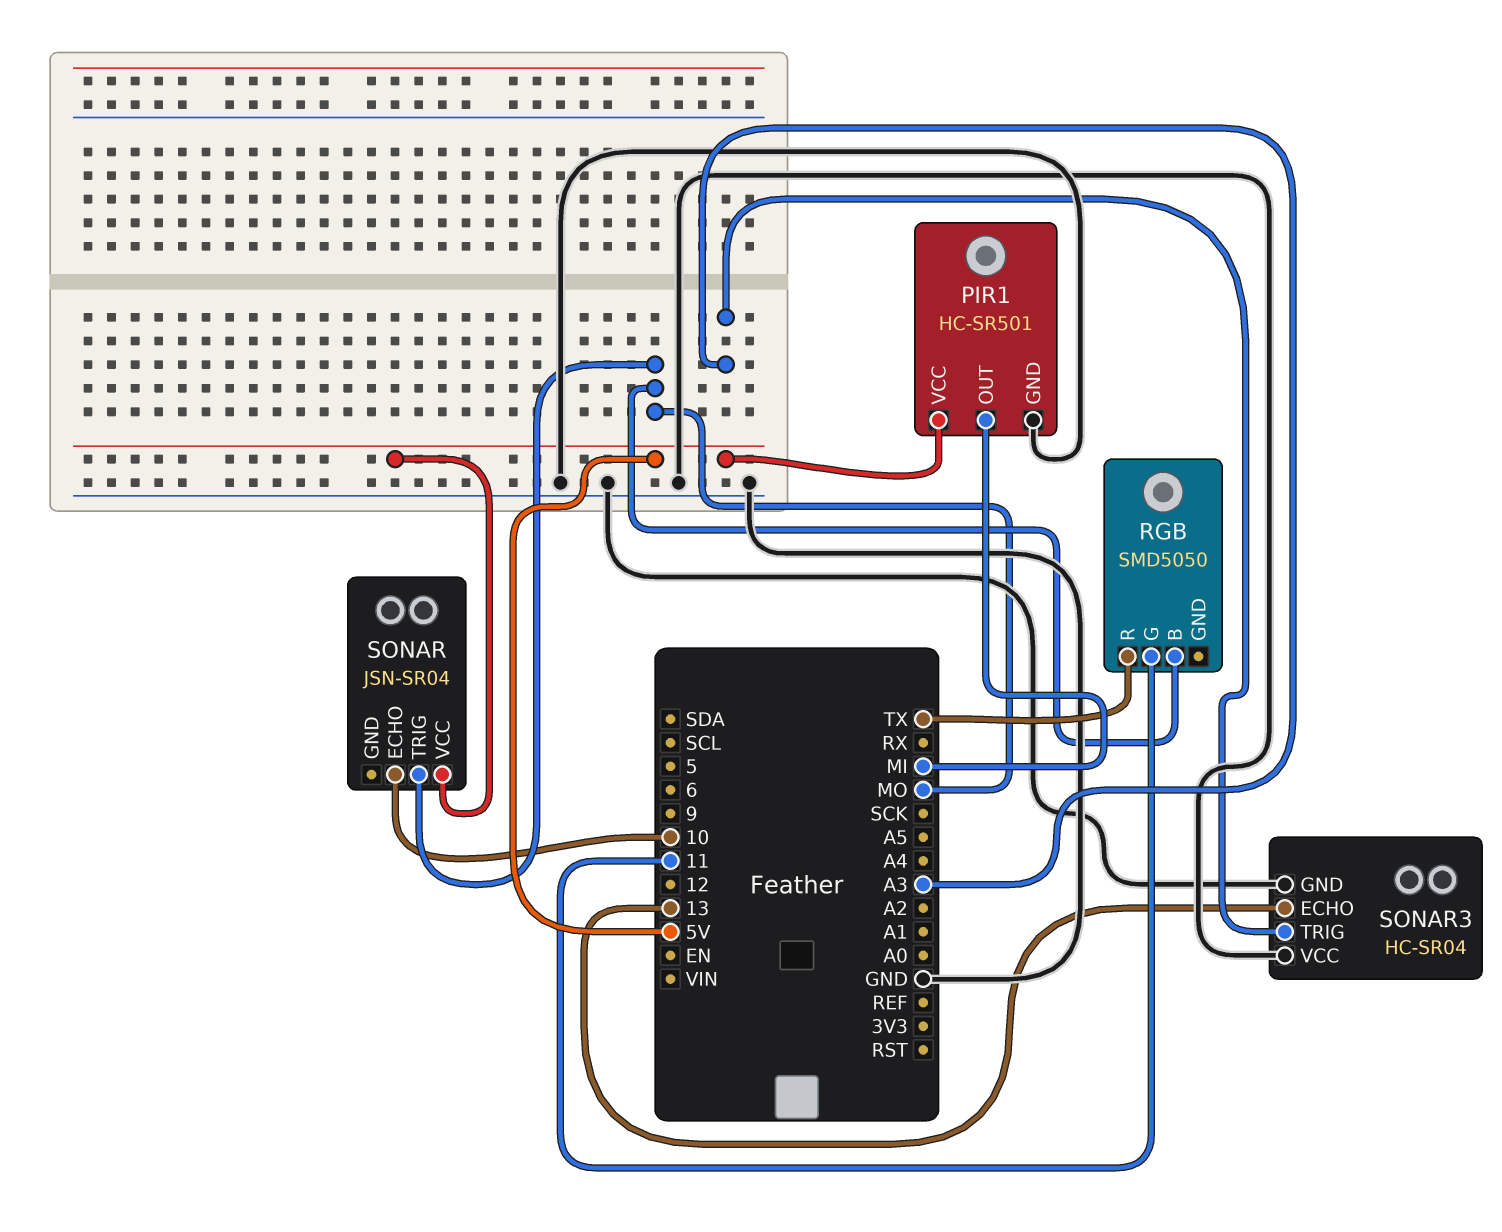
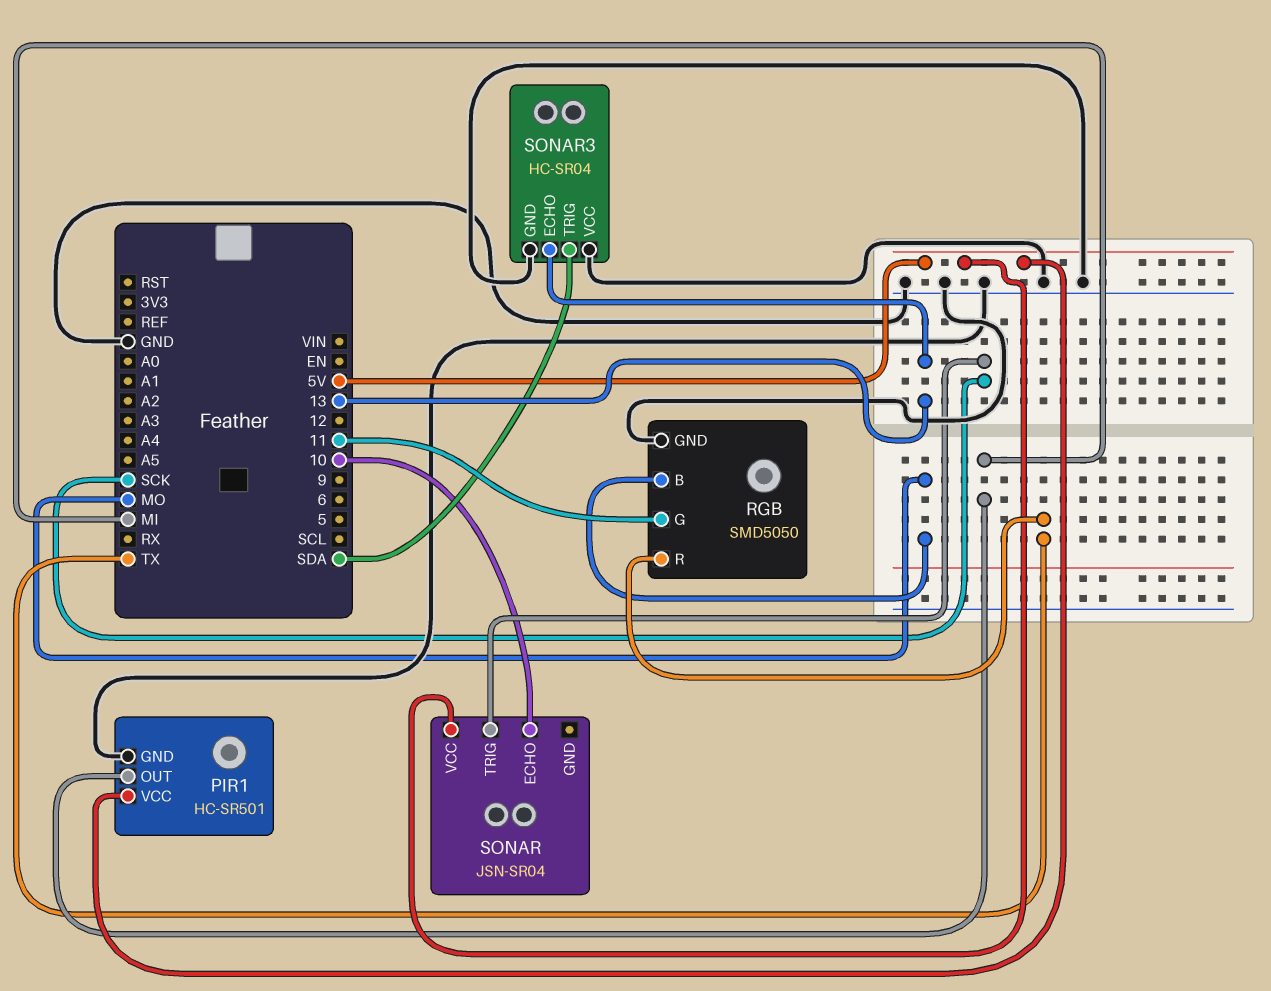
RGB pin GND: none -> GND
SONAR pin TRIG: MO -> SCK
SONAR3 pin TRIG: A3 -> SDA

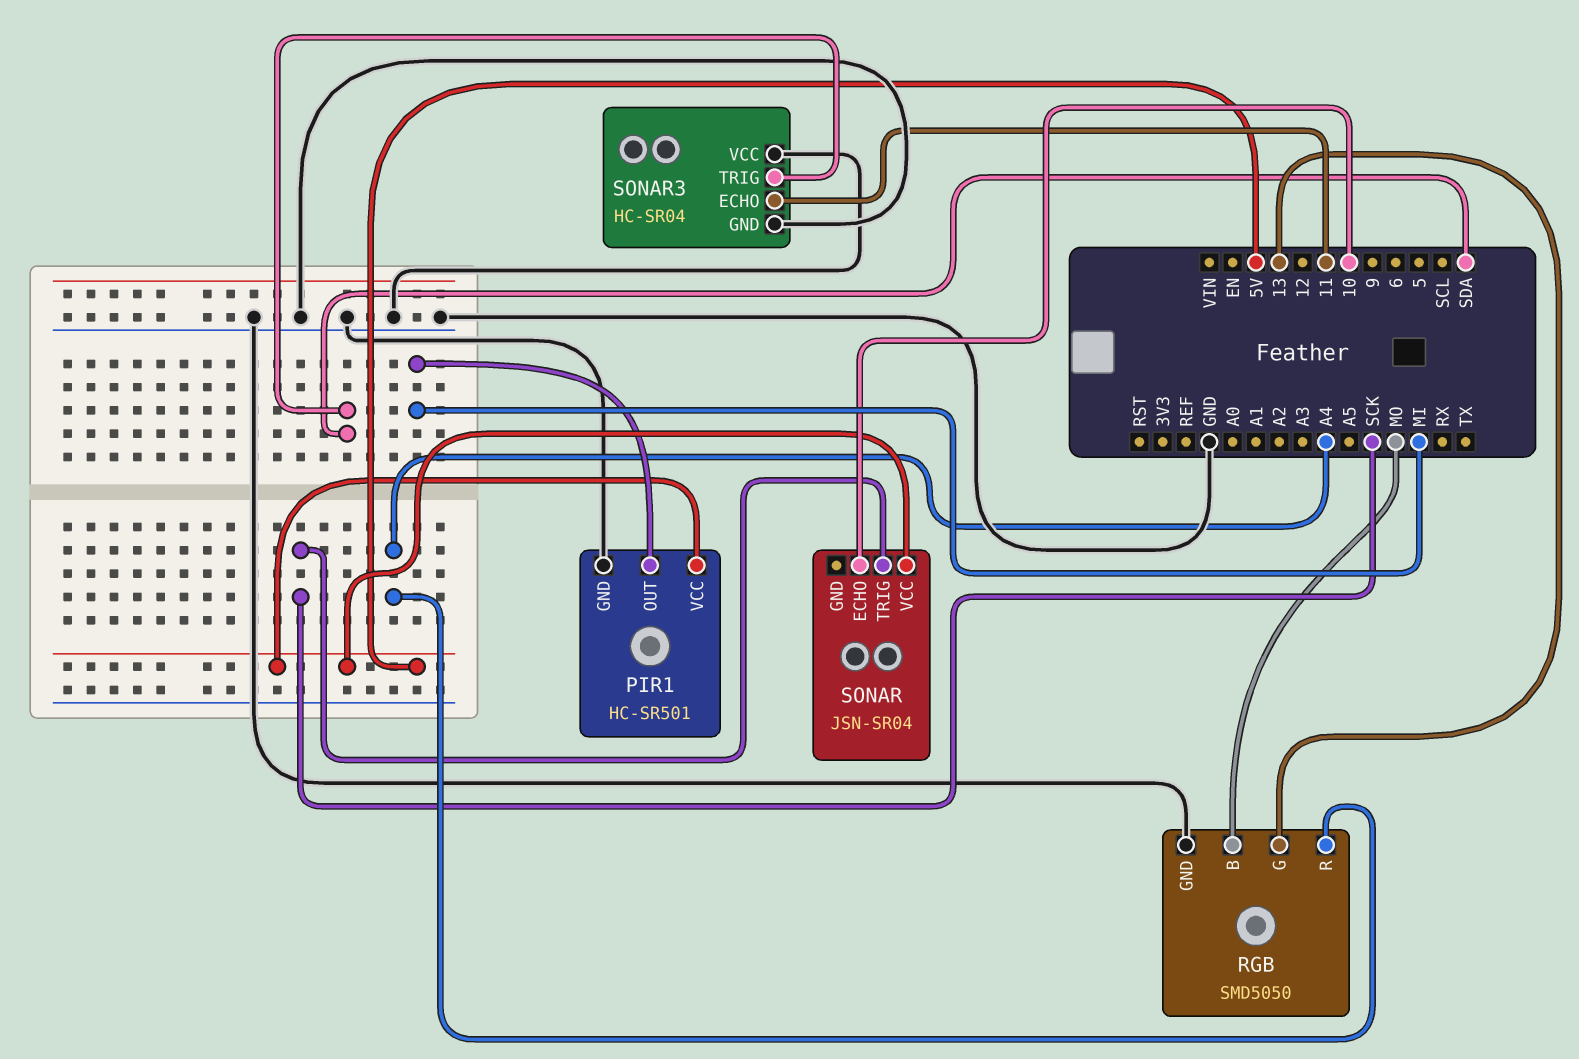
RGB pin G: 11 -> 13
RGB pin R: TX -> A4
SONAR3 pin ECHO: 13 -> 11

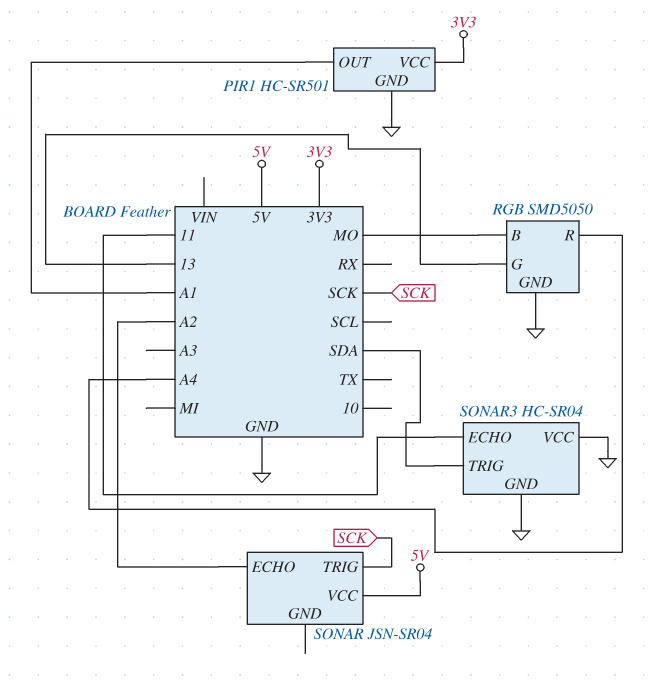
PIR1 pin OUT: MI -> A1
PIR1 pin VCC: 5V -> 3V3
SONAR pin ECHO: 10 -> A2

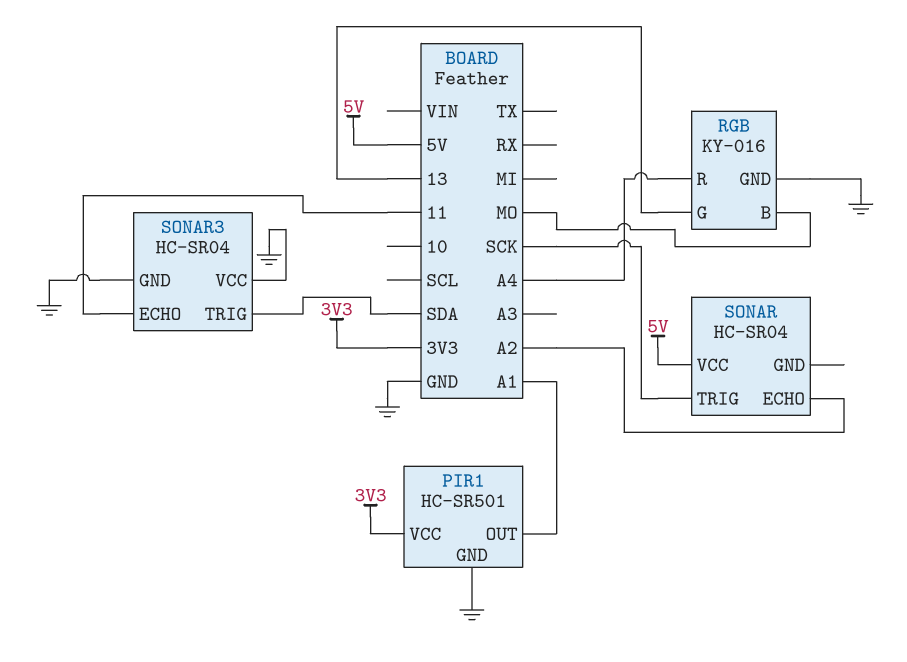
RGB: SMD5050 -> KY-016
SONAR: JSN-SR04 -> HC-SR04

